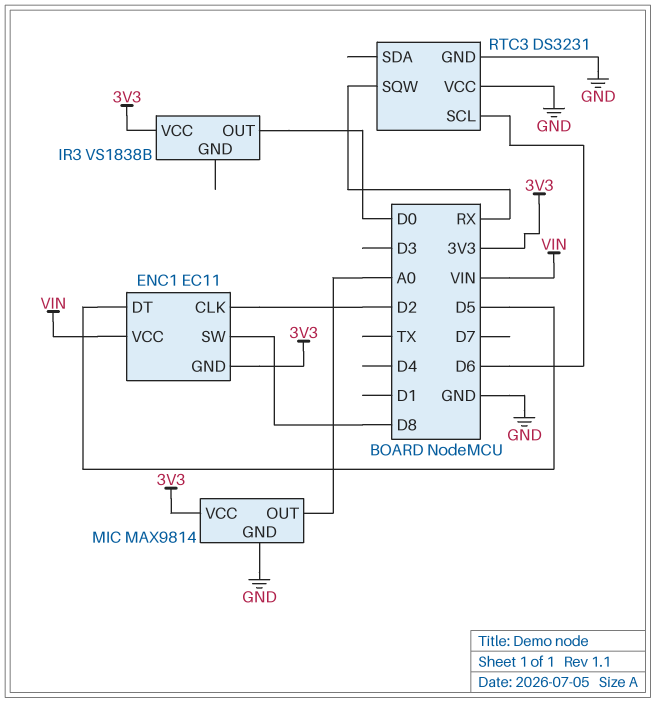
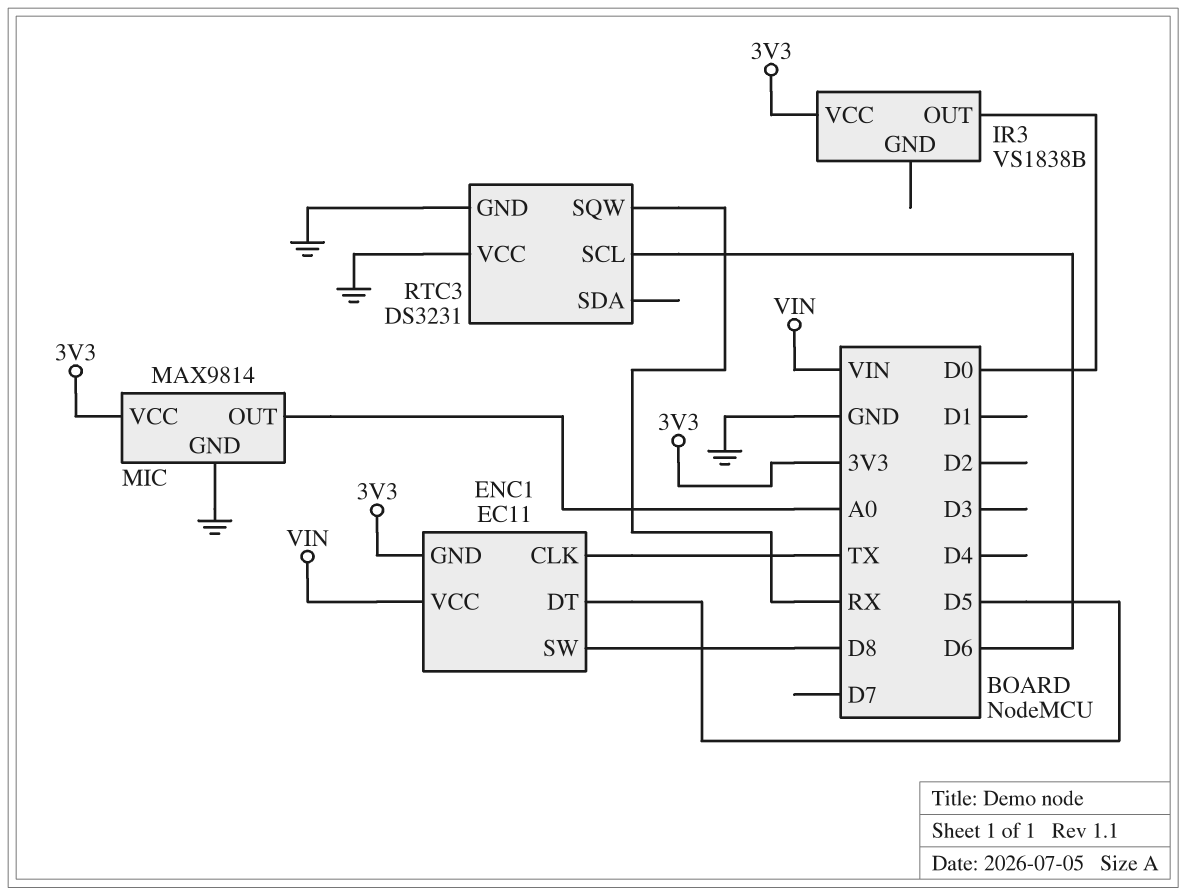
ENC1 pin CLK: D2 -> TX

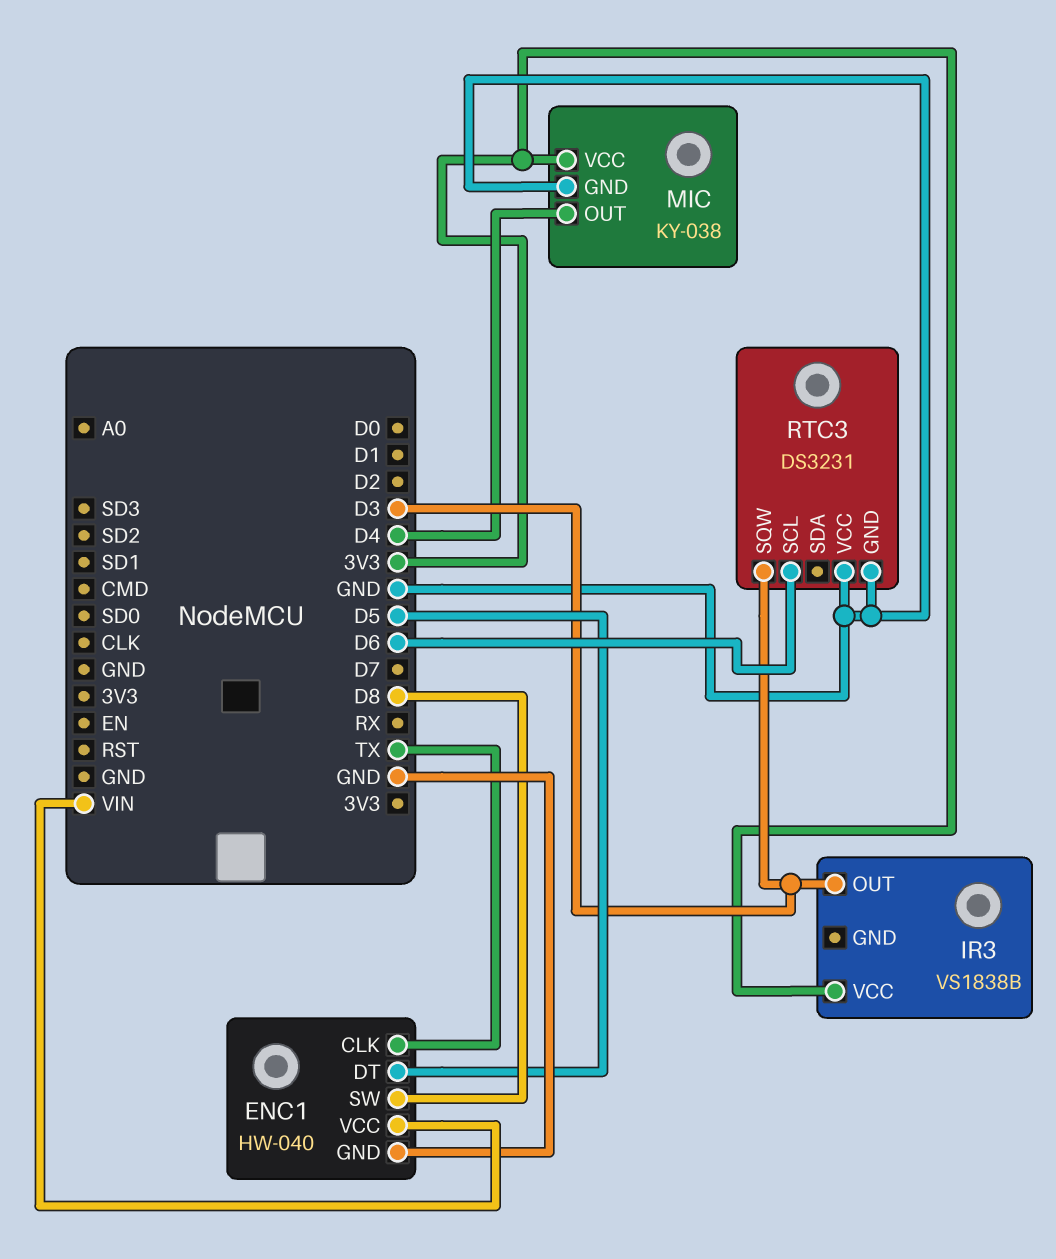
ENC1: EC11 -> HW-040
ENC1 pin GND: 3V3 -> GND
IR3 pin OUT: D0 -> D3
MIC: MAX9814 -> KY-038
MIC pin OUT: A0 -> D4
RTC3 pin SQW: RX -> D3

